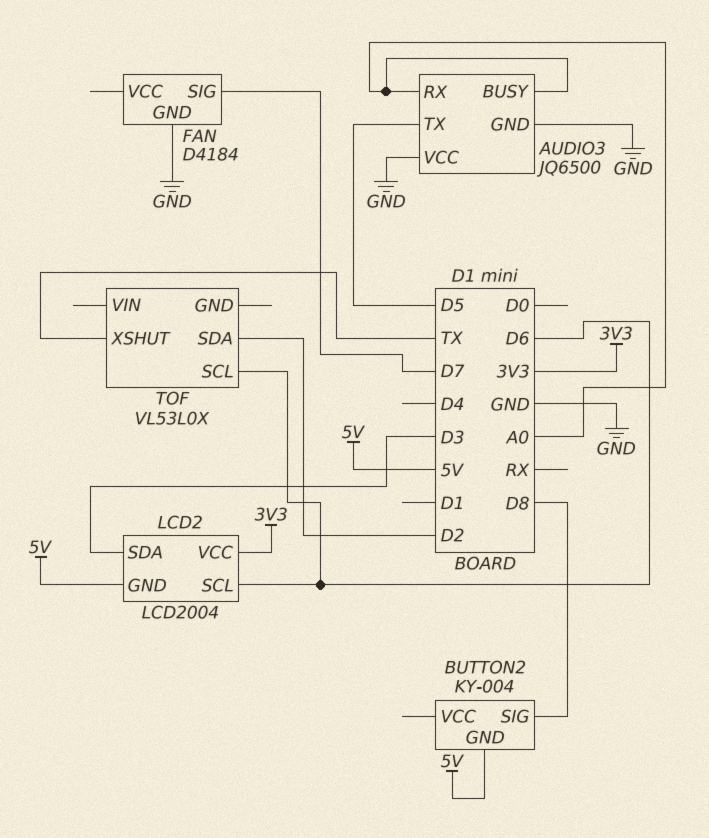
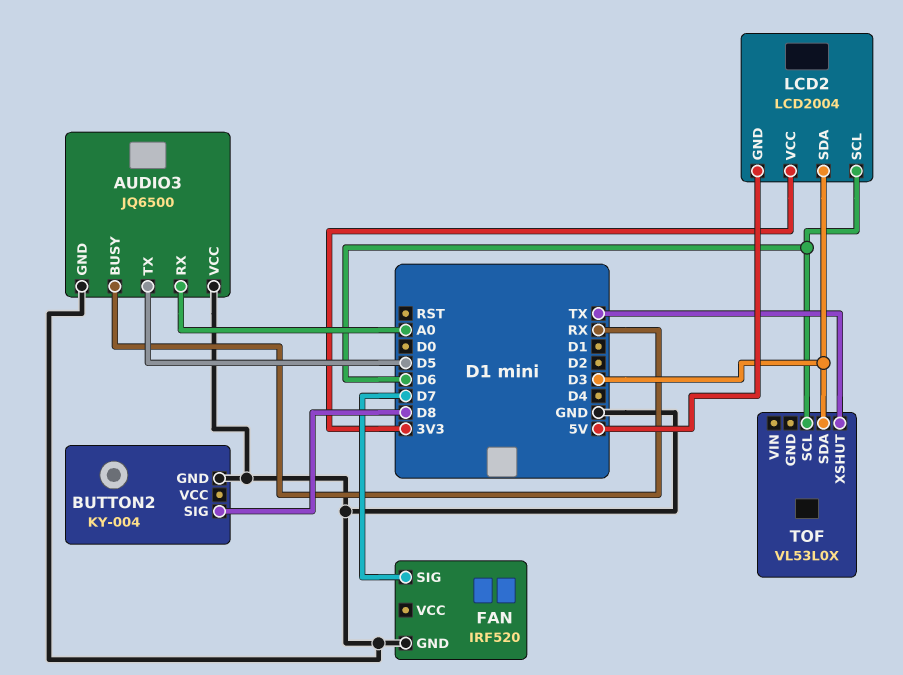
AUDIO3 pin BUSY: A0 -> RX
BUTTON2 pin GND: 5V -> GND
FAN: D4184 -> IRF520
TOF pin SDA: D2 -> D3

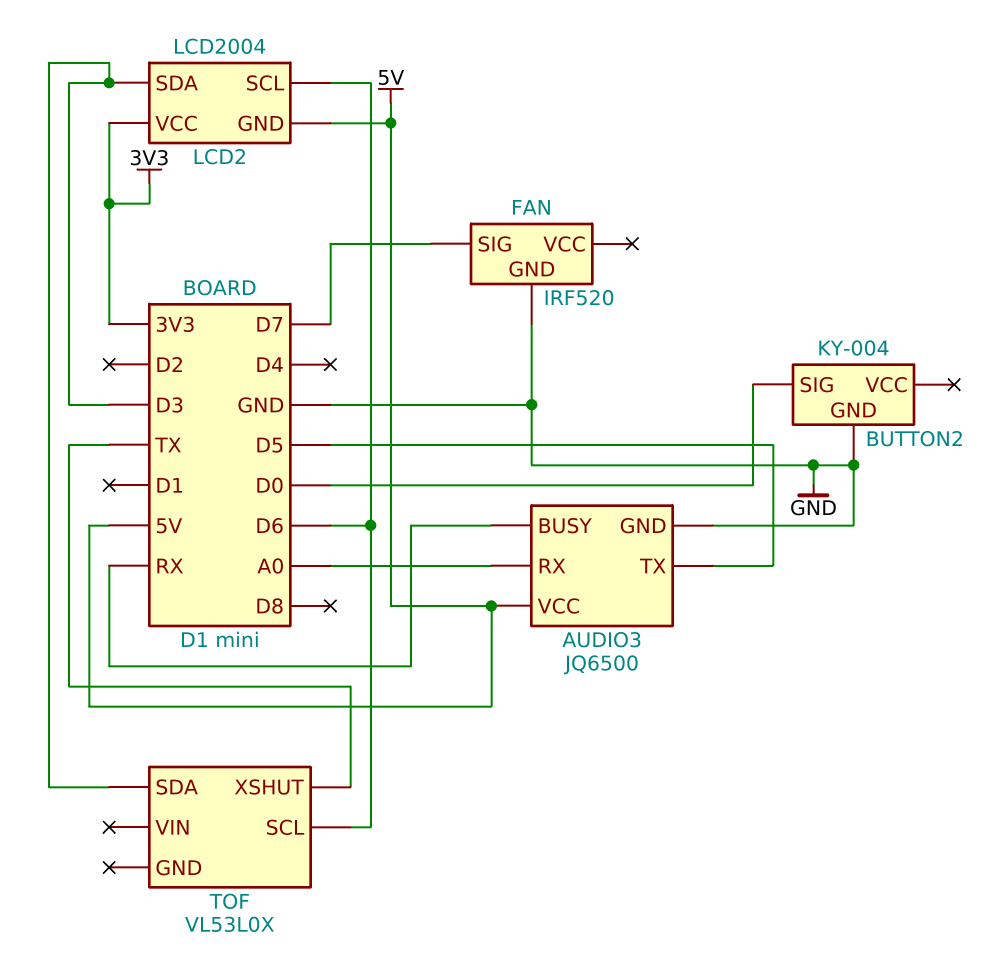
AUDIO3 pin VCC: GND -> 5V
BUTTON2 pin SIG: D8 -> D0

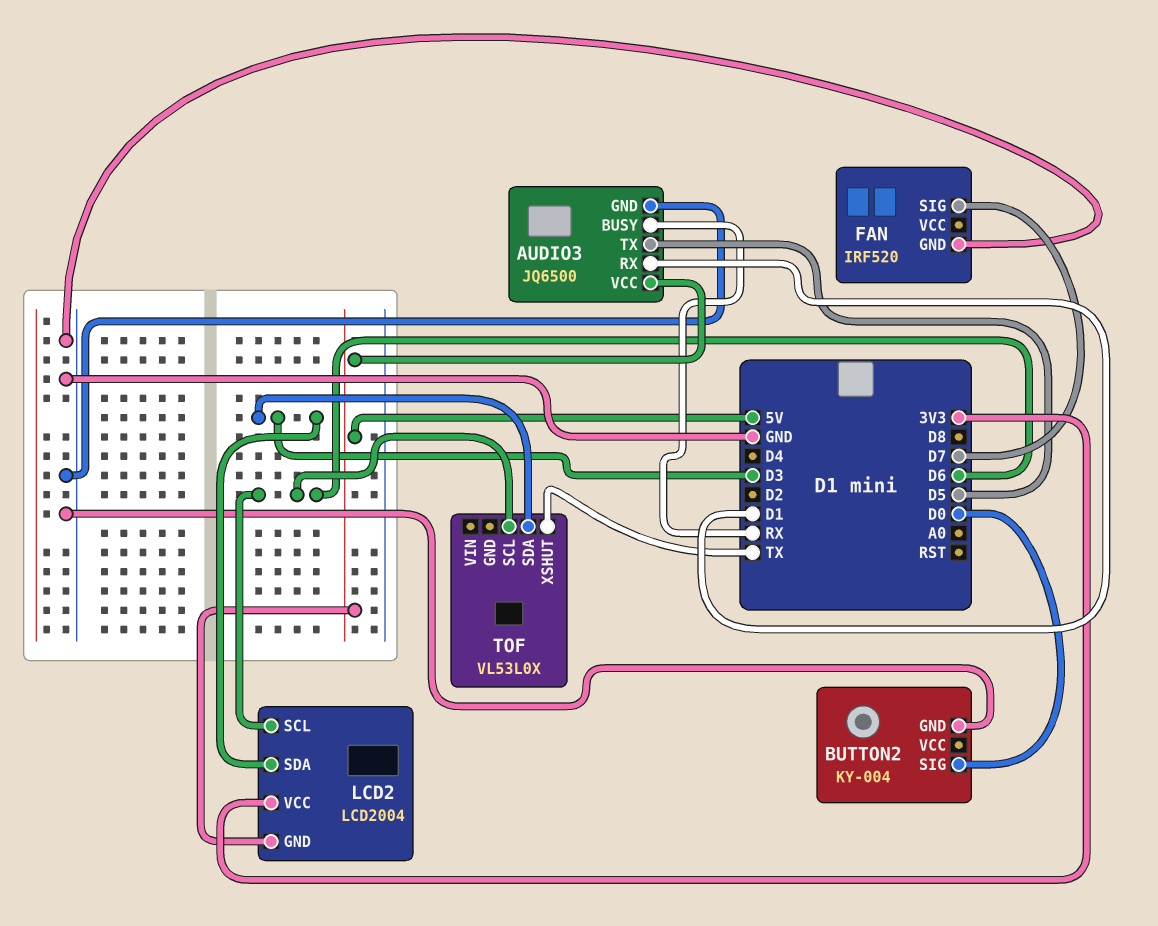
AUDIO3 pin RX: A0 -> D1

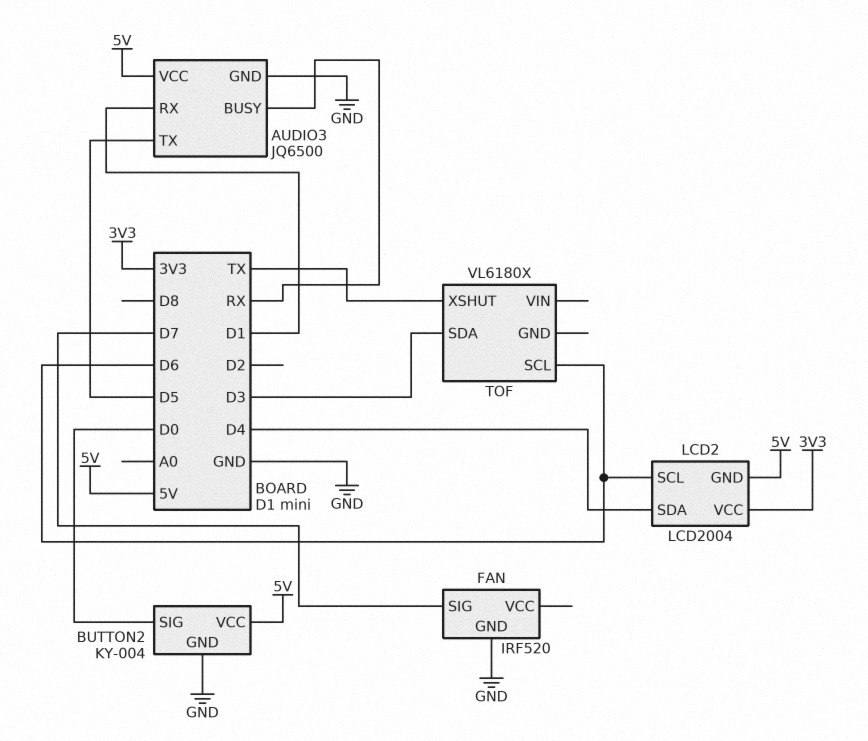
BUTTON2 pin VCC: none -> 5V
LCD2 pin SDA: D3 -> D4
TOF: VL53L0X -> VL6180X

